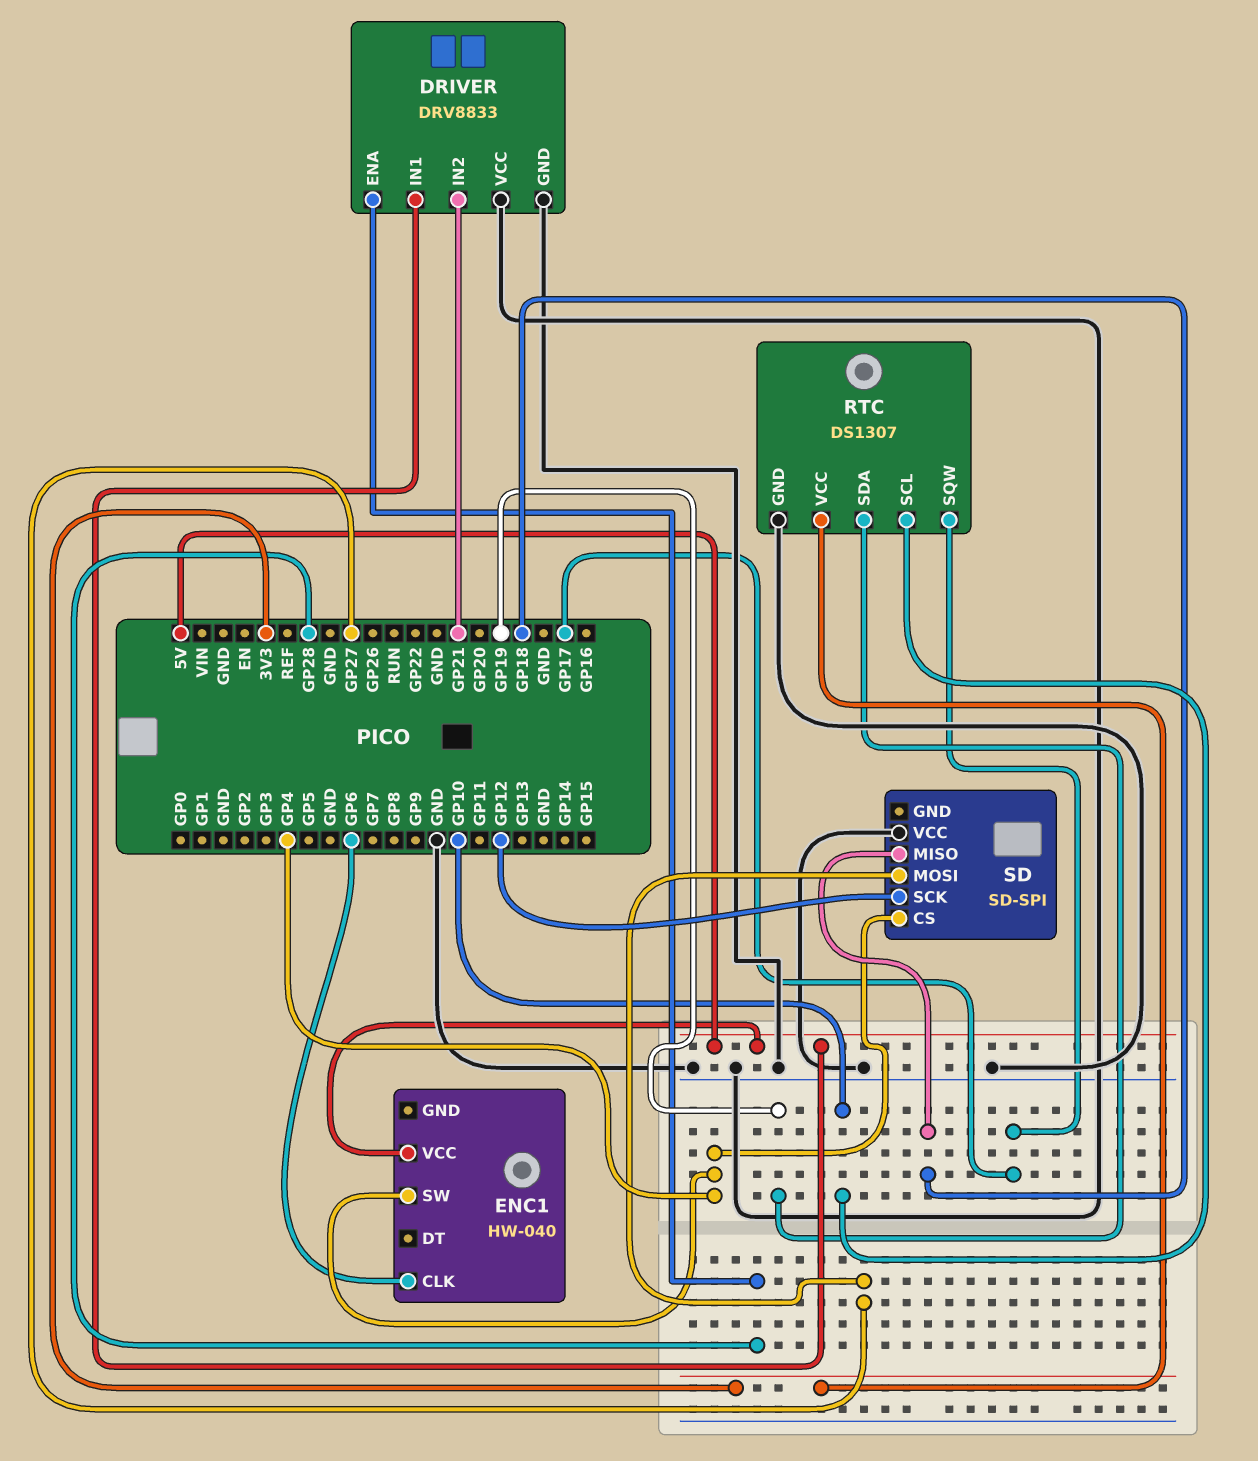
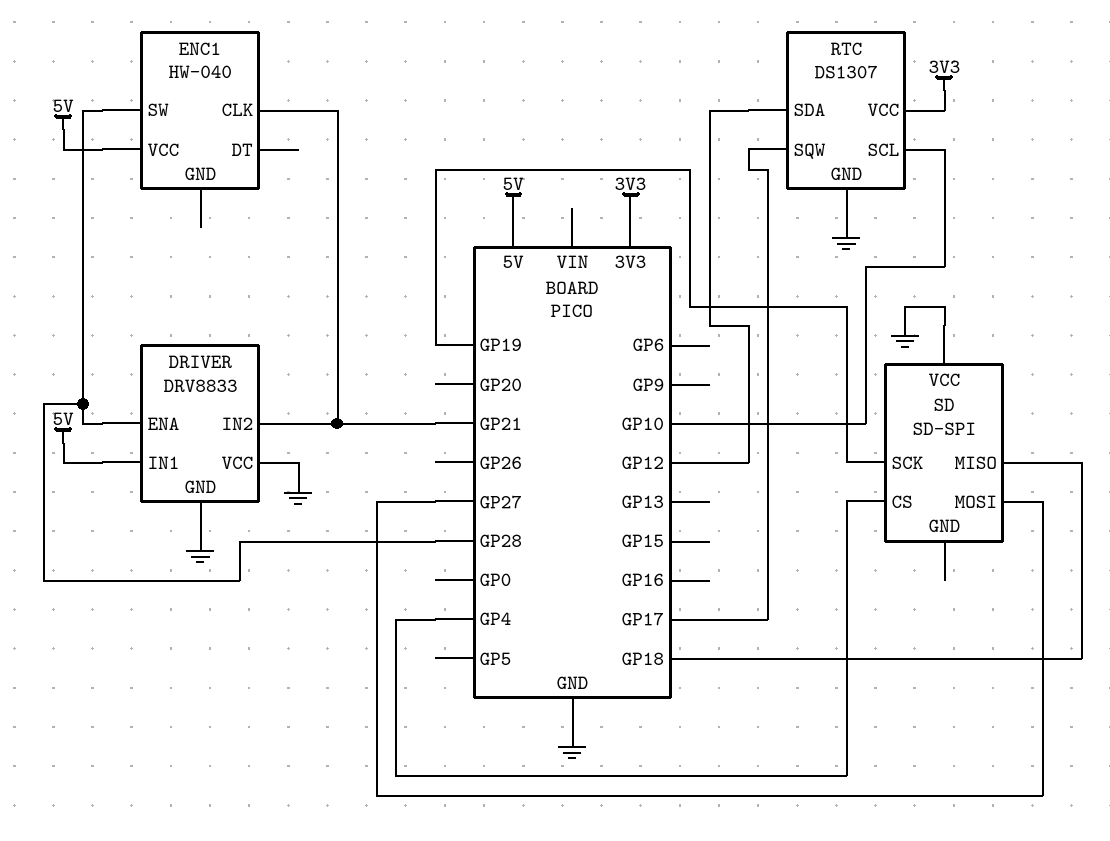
ENC1 pin CLK: GP6 -> GP21
ENC1 pin SW: GP4 -> GP28
RTC pin SDA: GP19 -> GP12
SD pin SCK: GP12 -> GP19

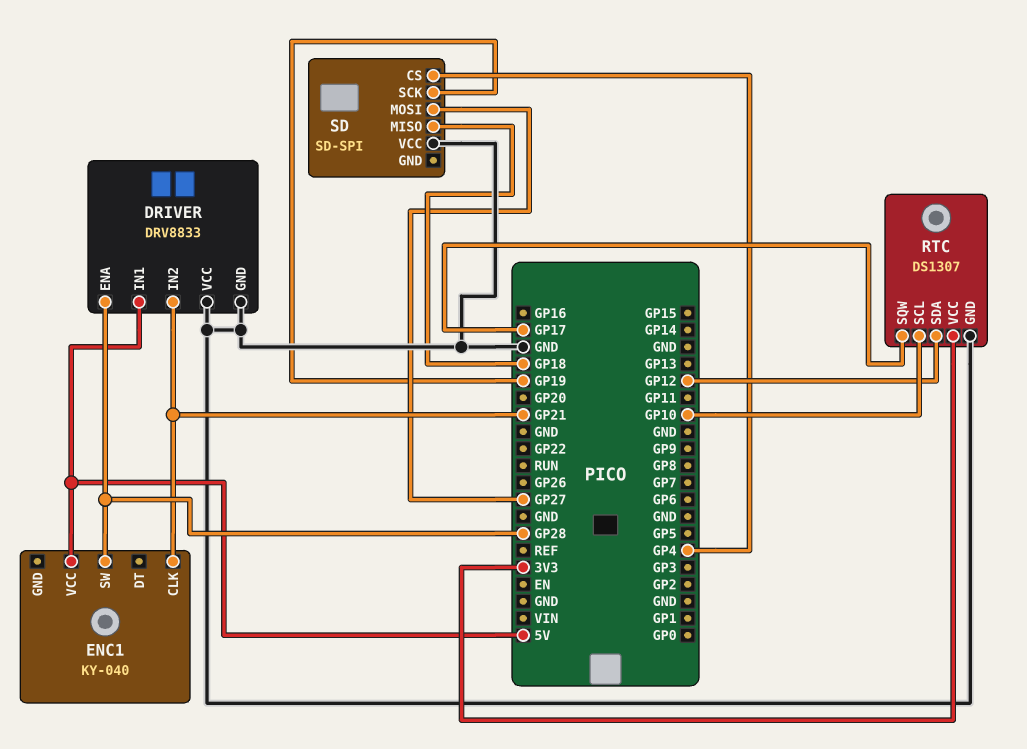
ENC1: HW-040 -> KY-040

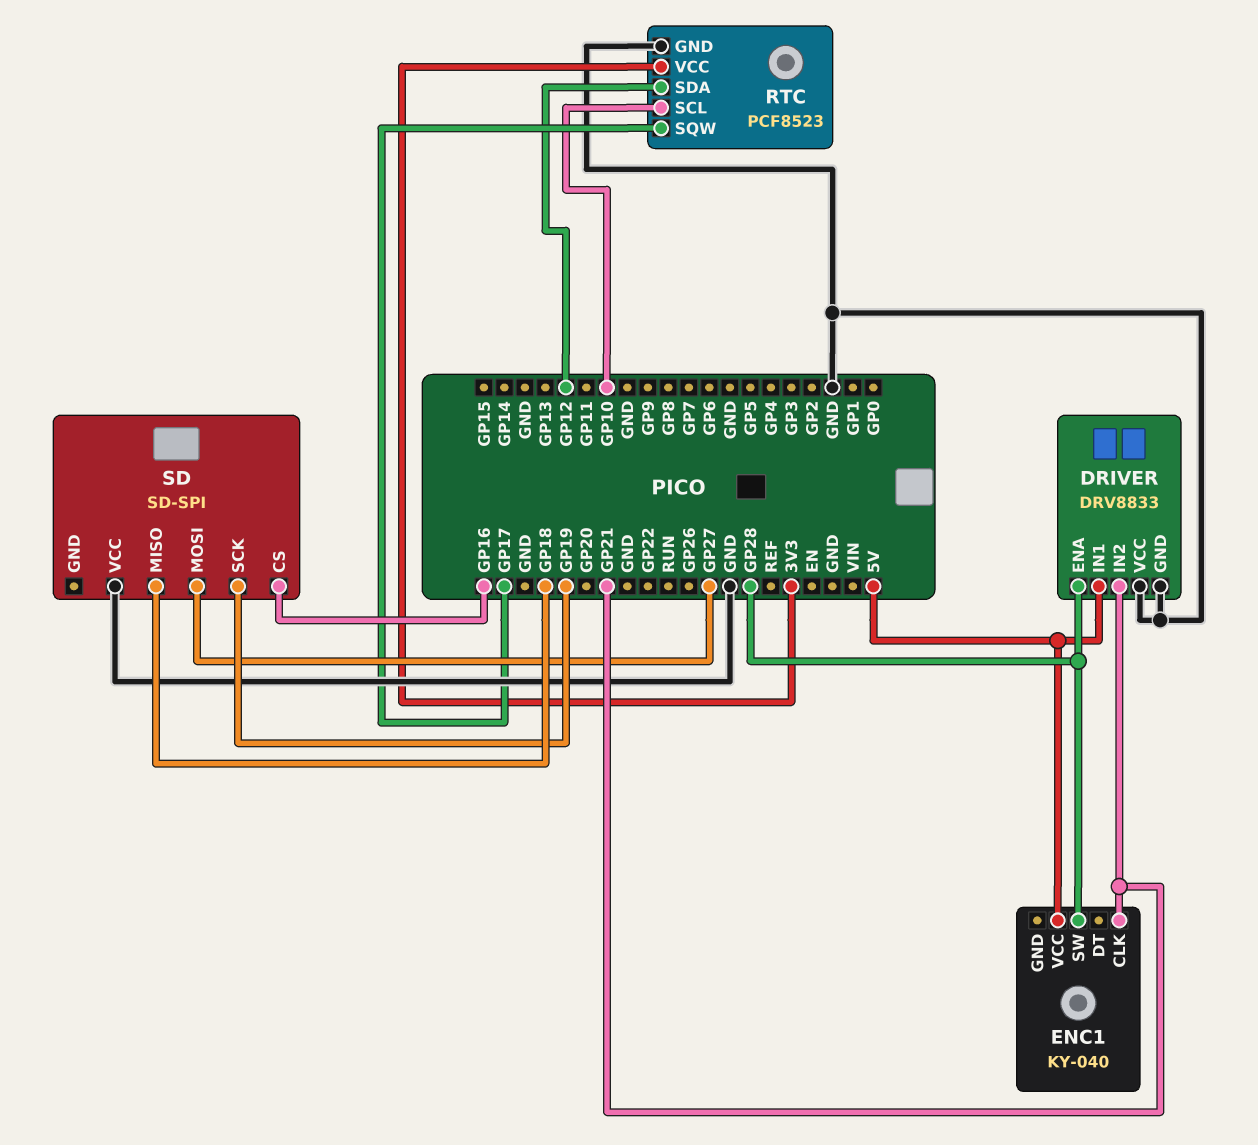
RTC: DS1307 -> PCF8523
SD pin CS: GP4 -> GP16

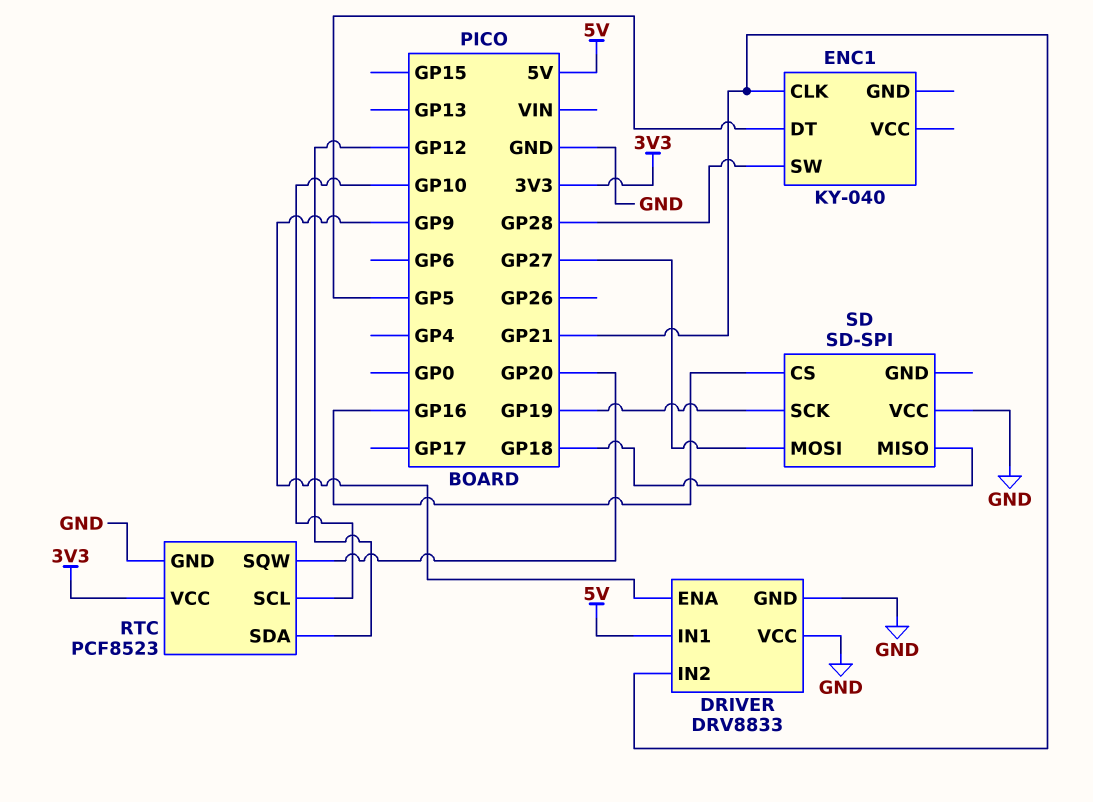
DRIVER pin ENA: GP28 -> GP9
ENC1 pin DT: none -> GP5
ENC1 pin VCC: 5V -> none
RTC pin SQW: GP17 -> GP20

